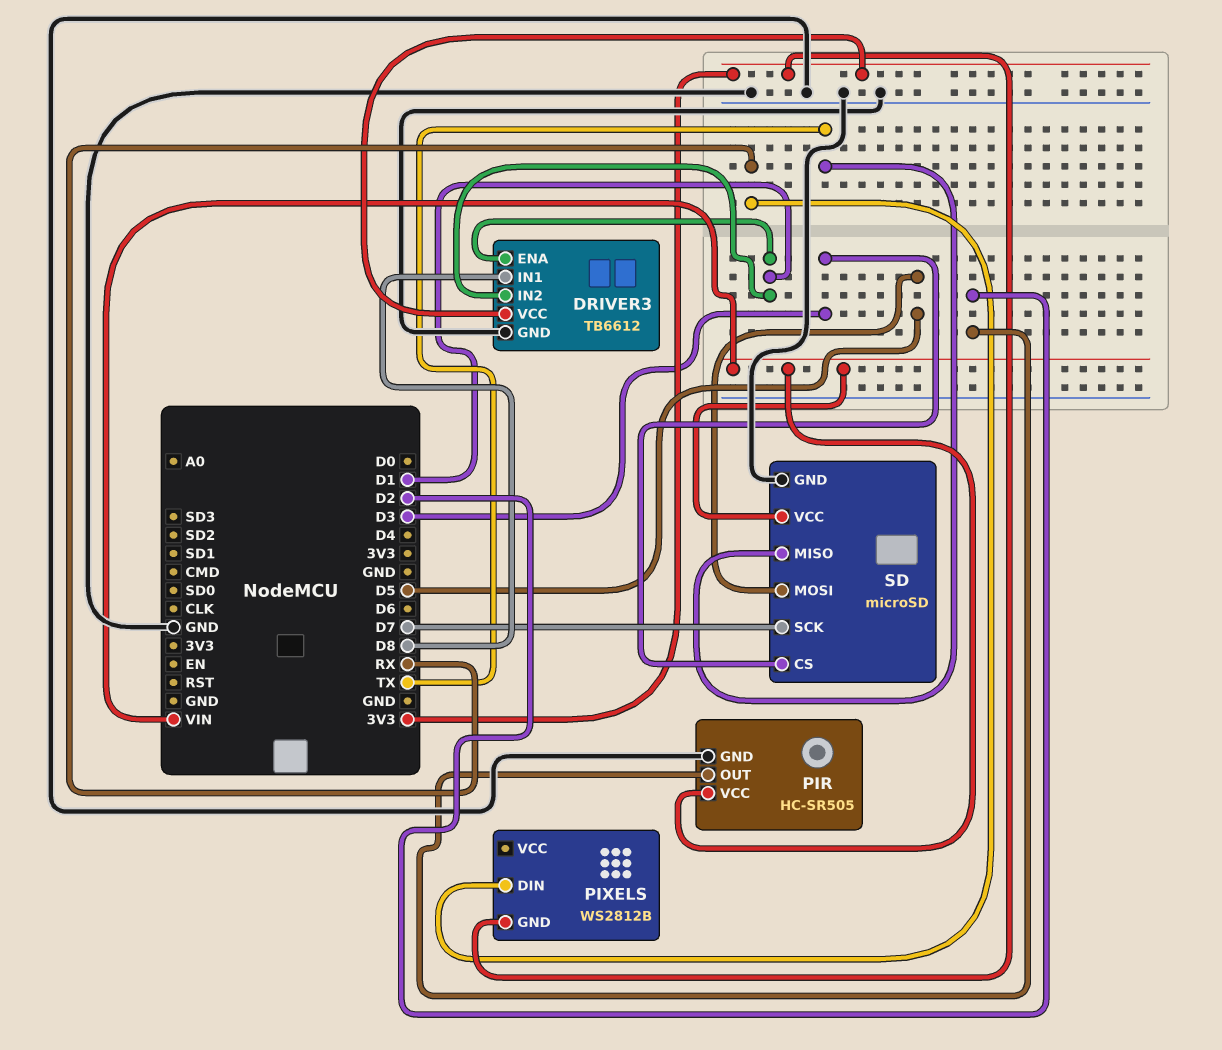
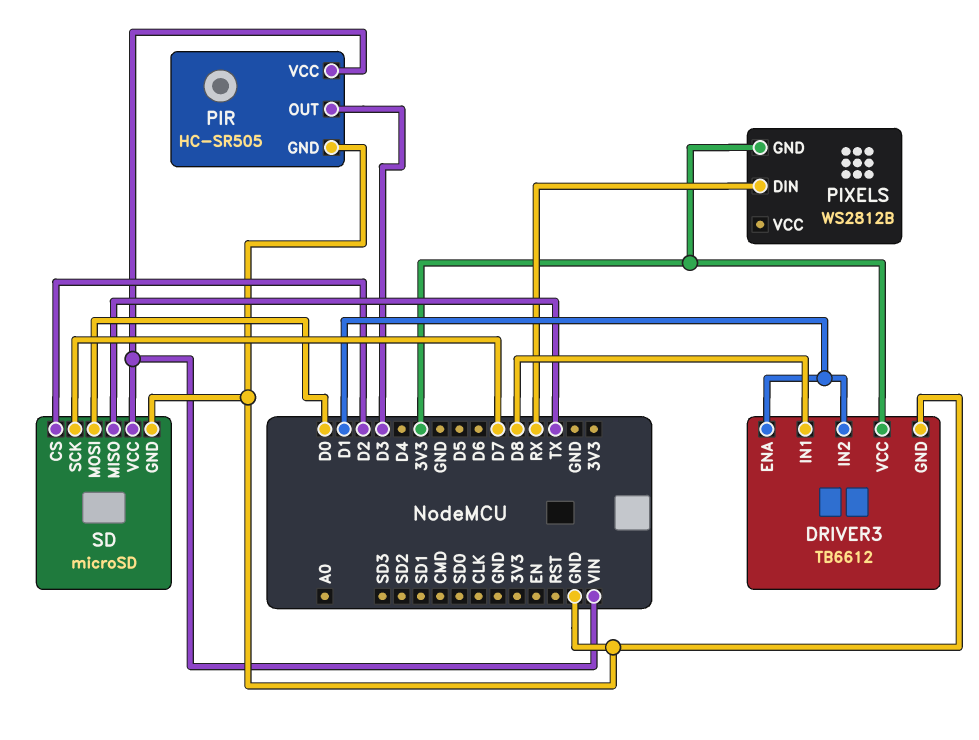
PIR pin OUT: D2 -> D3
SD pin CS: D3 -> D2
SD pin MOSI: D5 -> D0

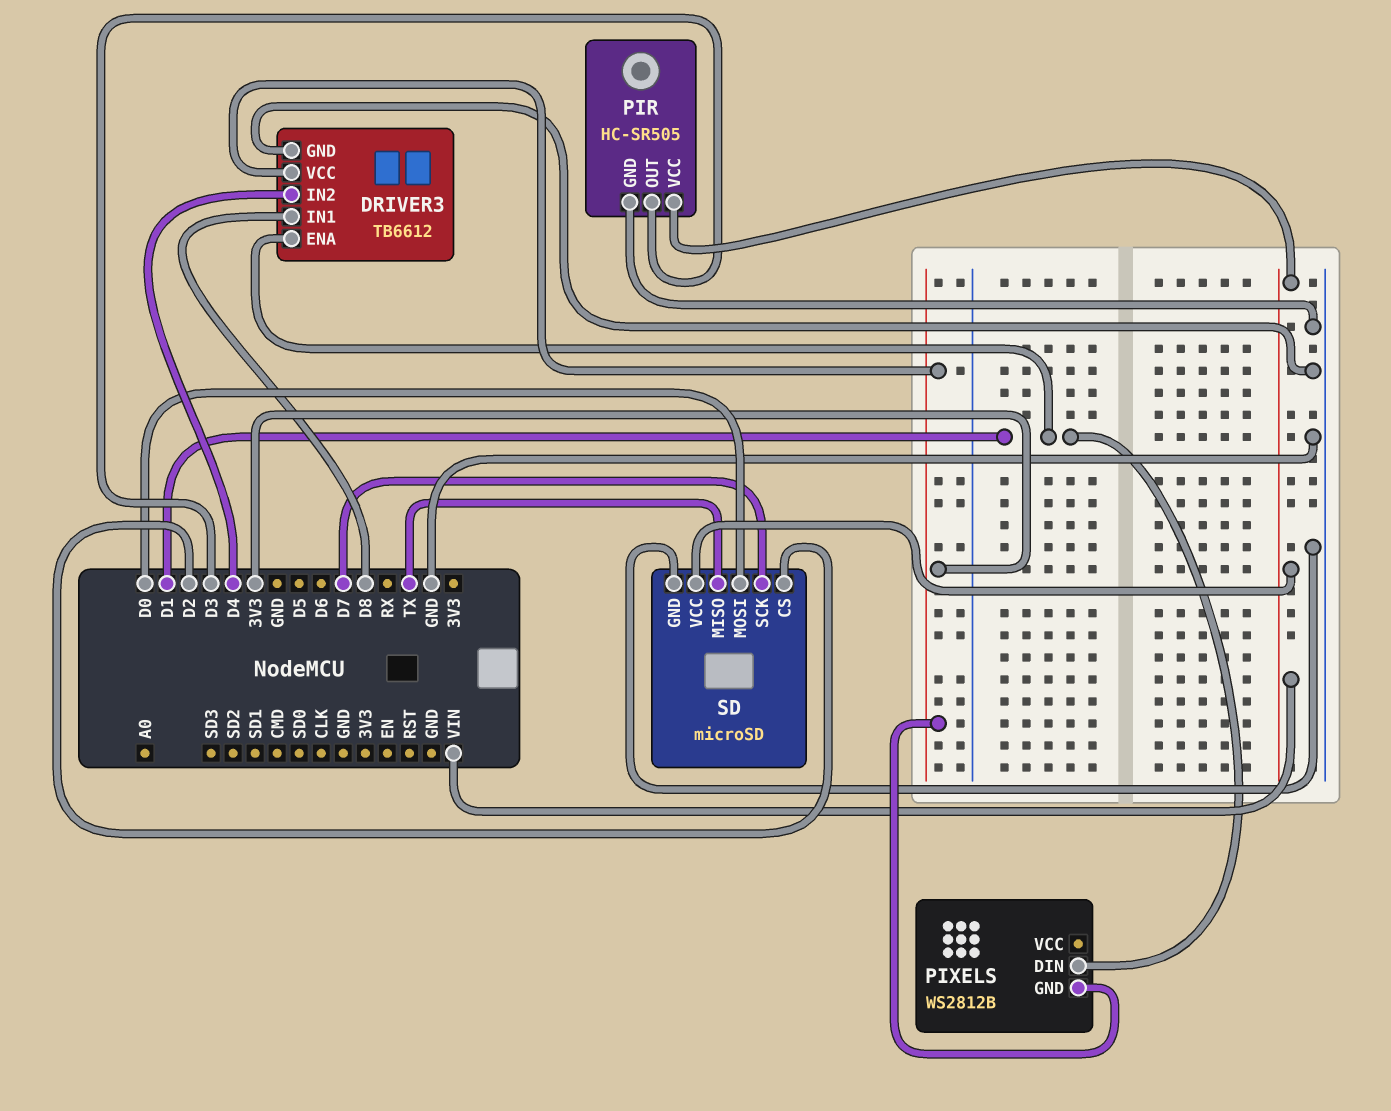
DRIVER3 pin IN2: D1 -> D4
PIXELS pin DIN: RX -> D1

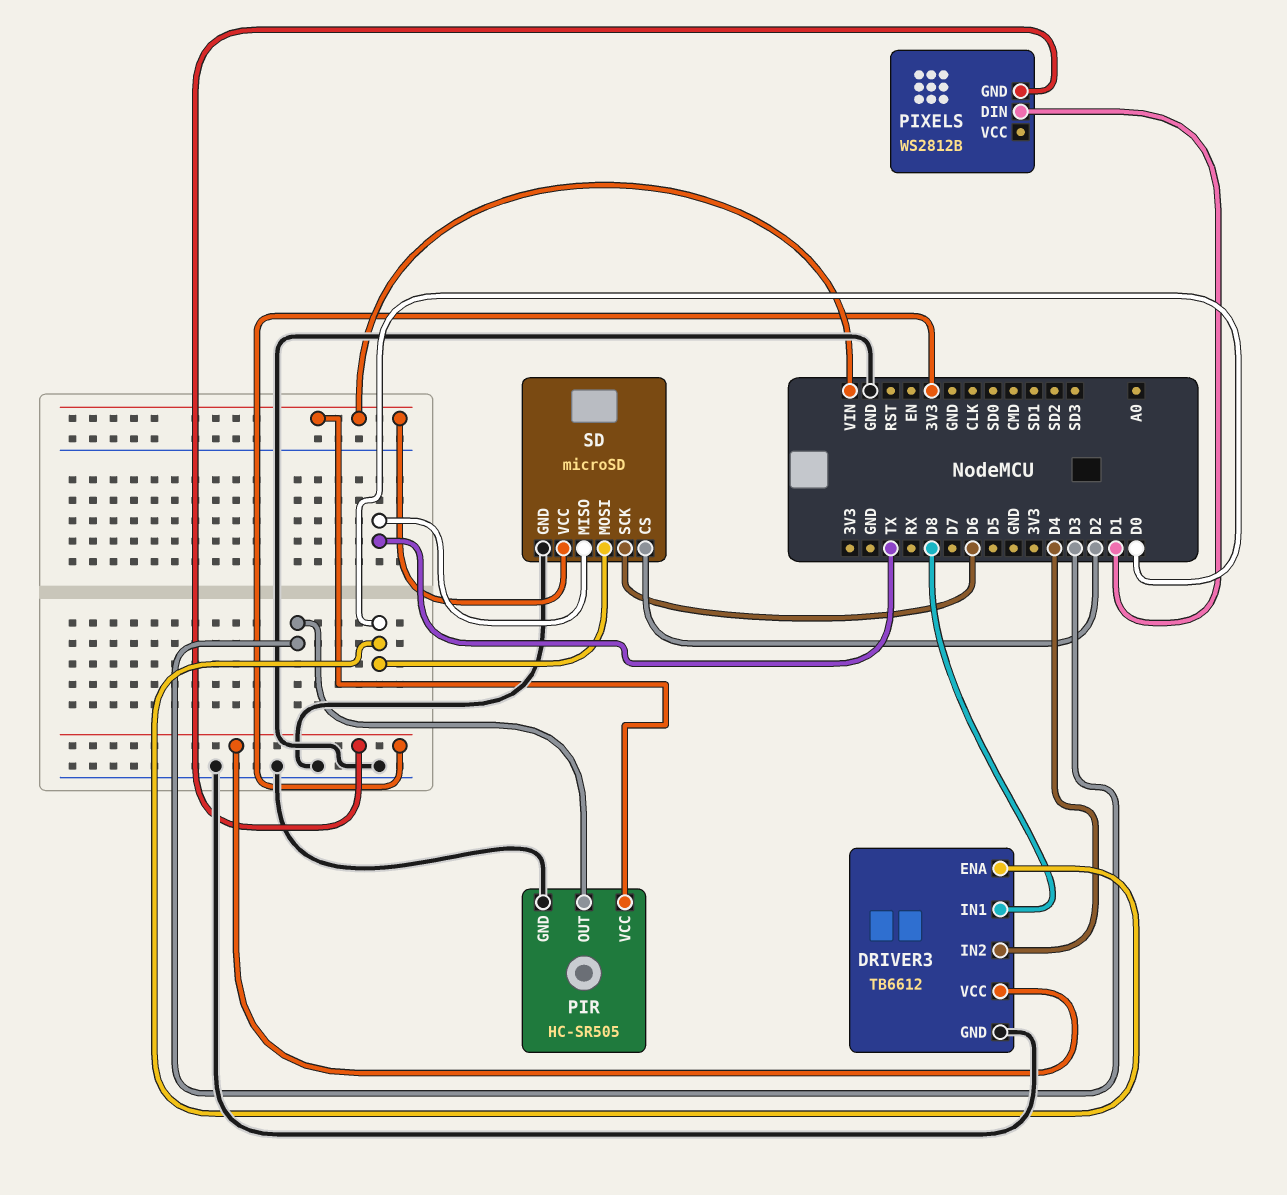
DRIVER3 pin ENA: D1 -> D0
SD pin SCK: D7 -> D6

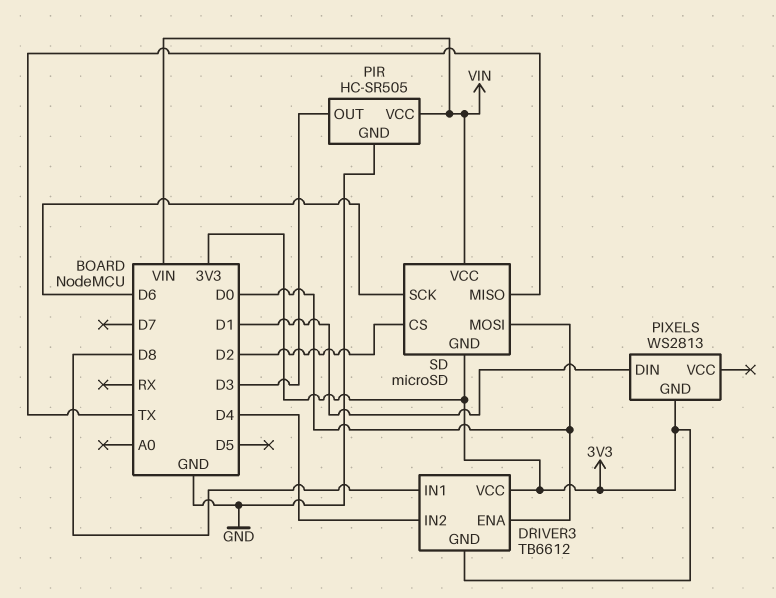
DRIVER3 pin GND: GND -> 3V3
PIXELS: WS2812B -> WS2813
SD pin GND: GND -> 3V3

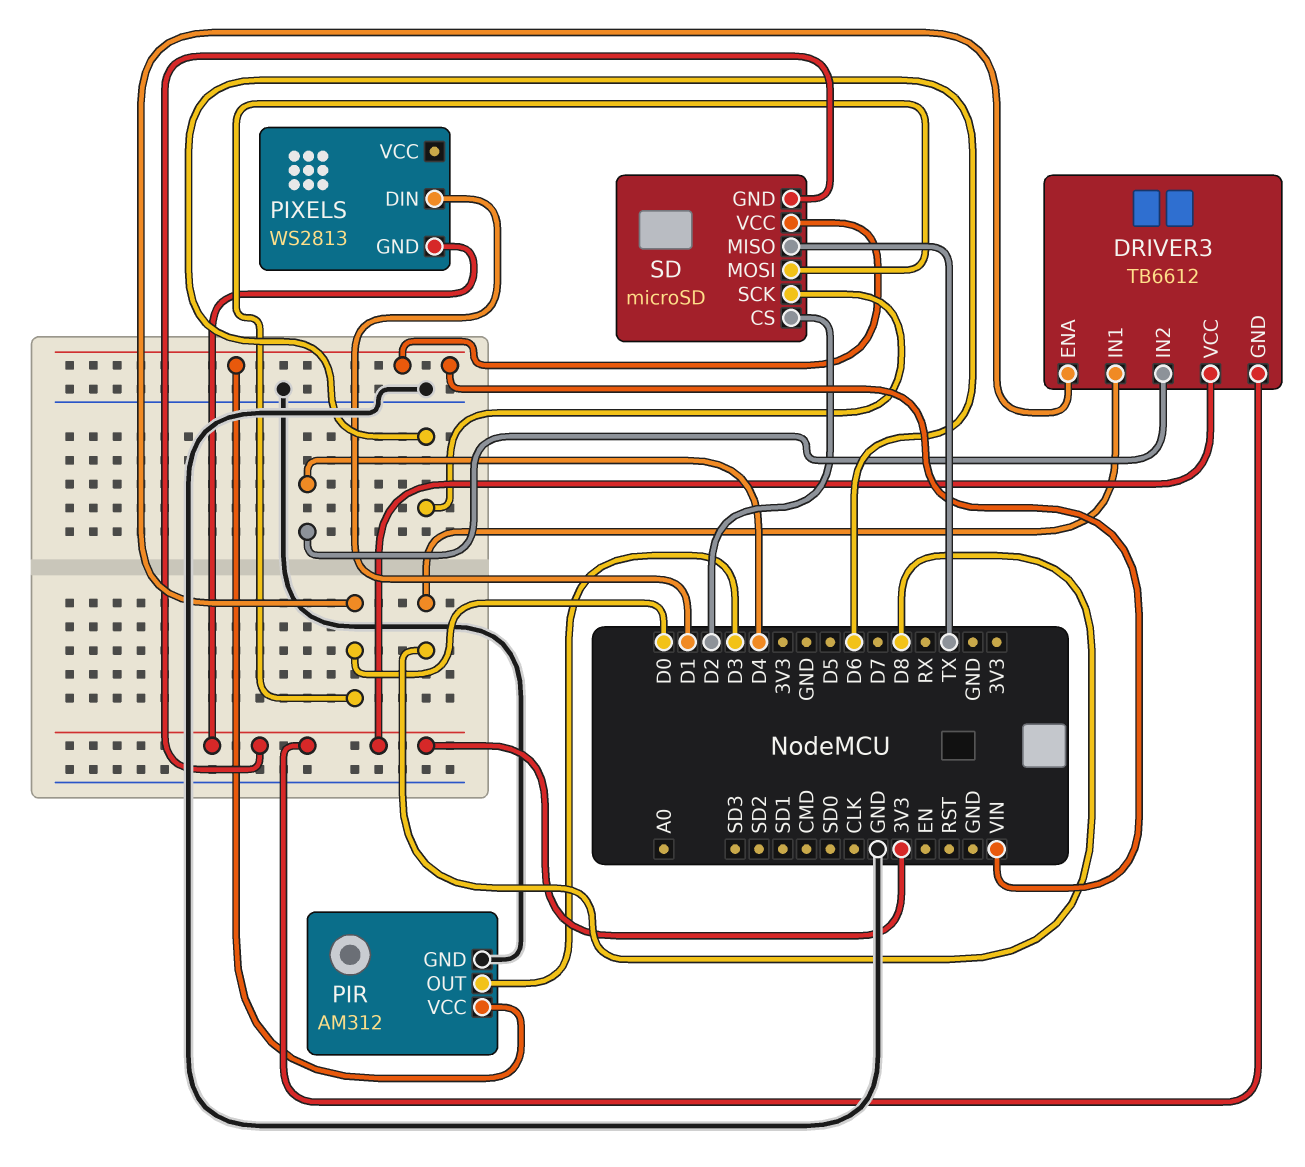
PIR: HC-SR505 -> AM312

